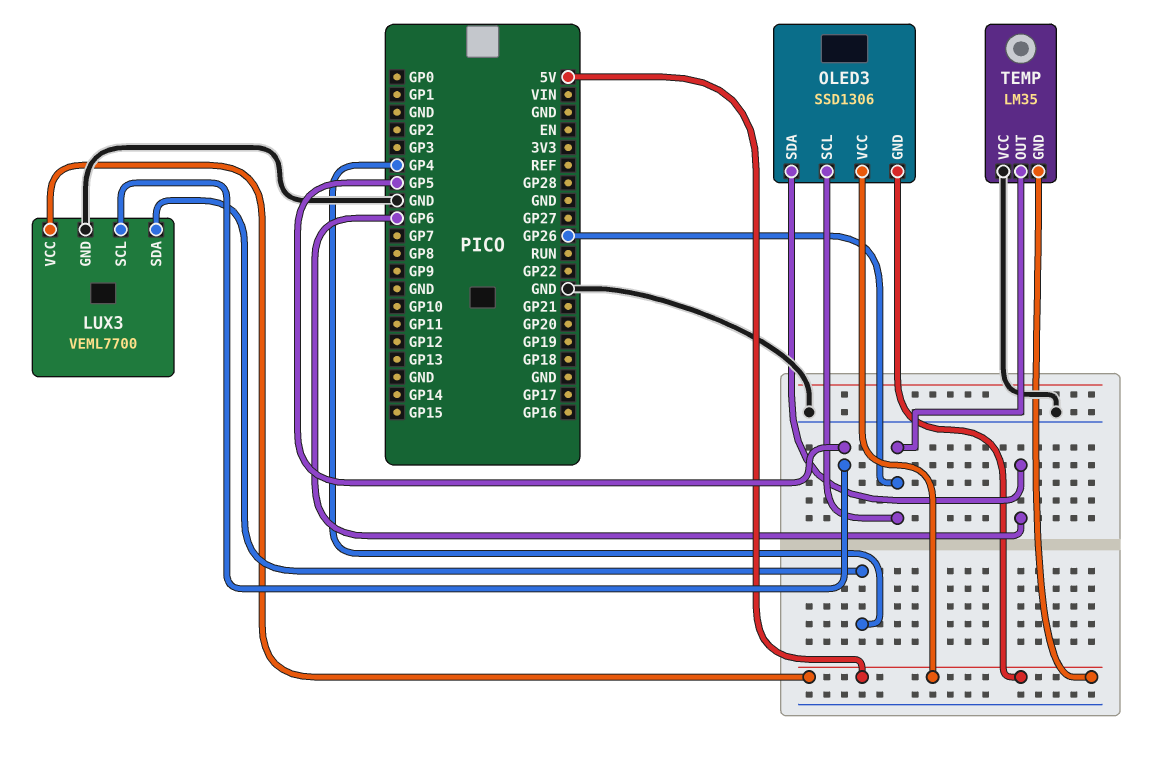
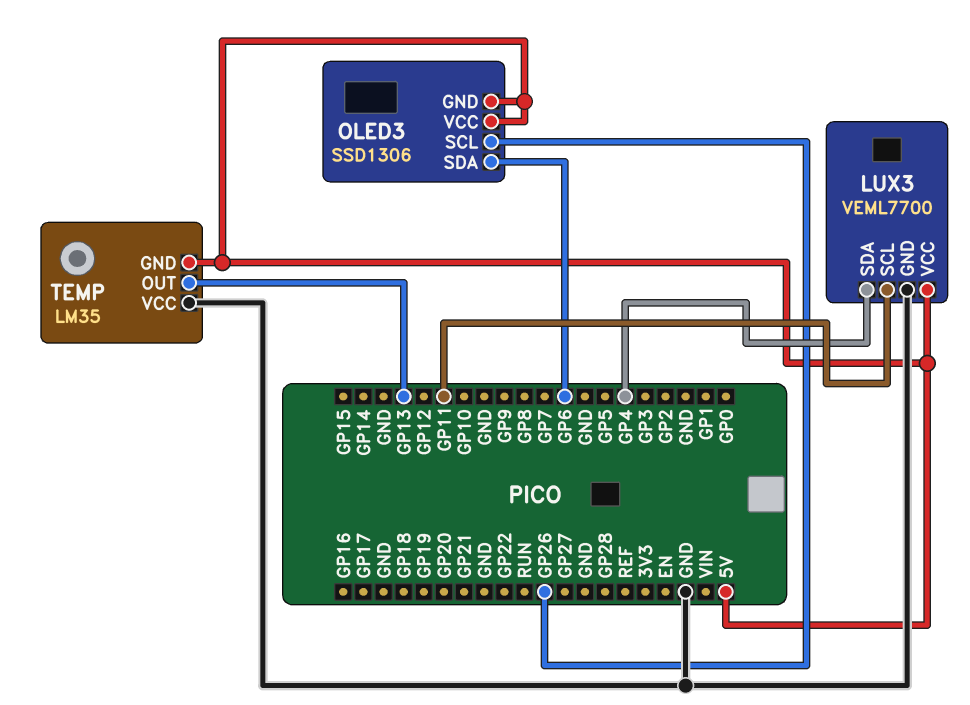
LUX3 pin SCL: GP5 -> GP11
TEMP pin OUT: GP26 -> GP13

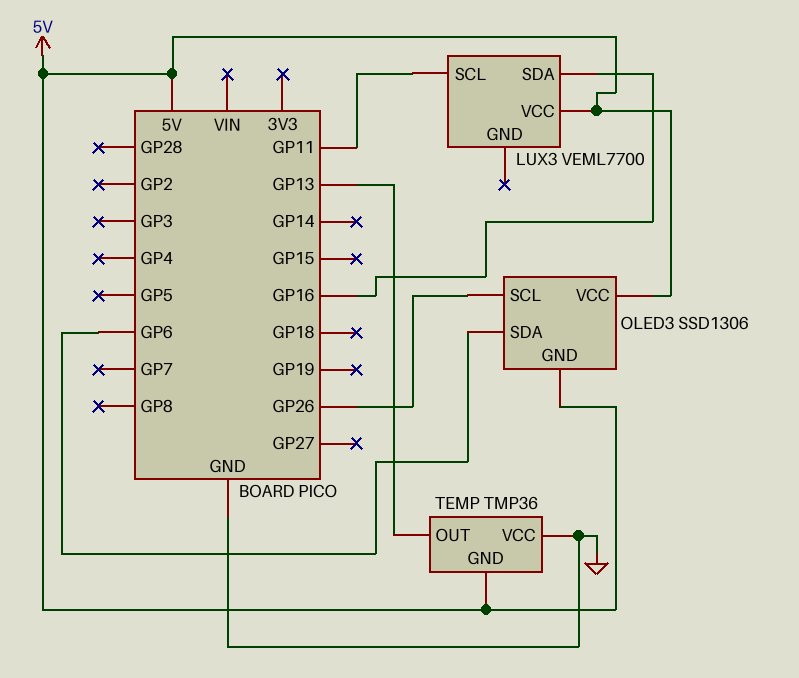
LUX3 pin GND: GND -> none
LUX3 pin SDA: GP4 -> GP16
TEMP: LM35 -> TMP36

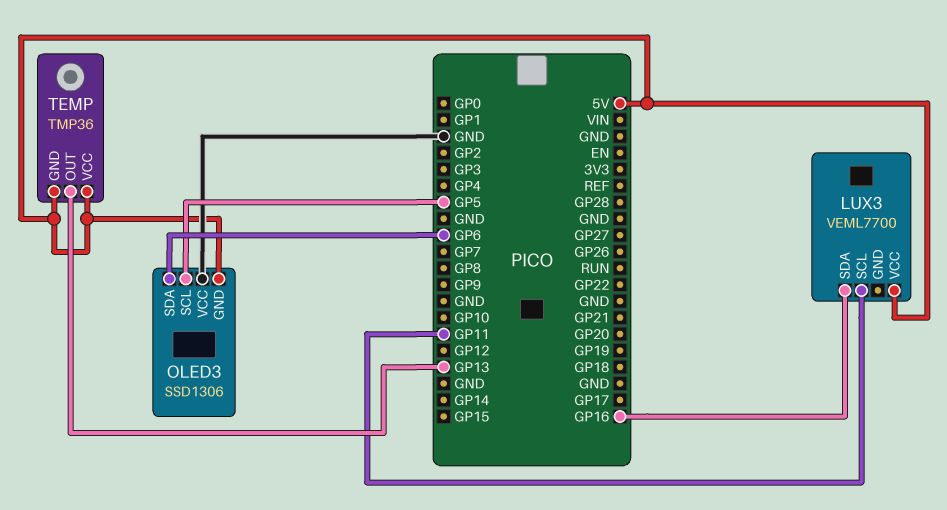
OLED3 pin SCL: GP26 -> GP5
OLED3 pin VCC: 5V -> GND
TEMP pin VCC: GND -> 5V

